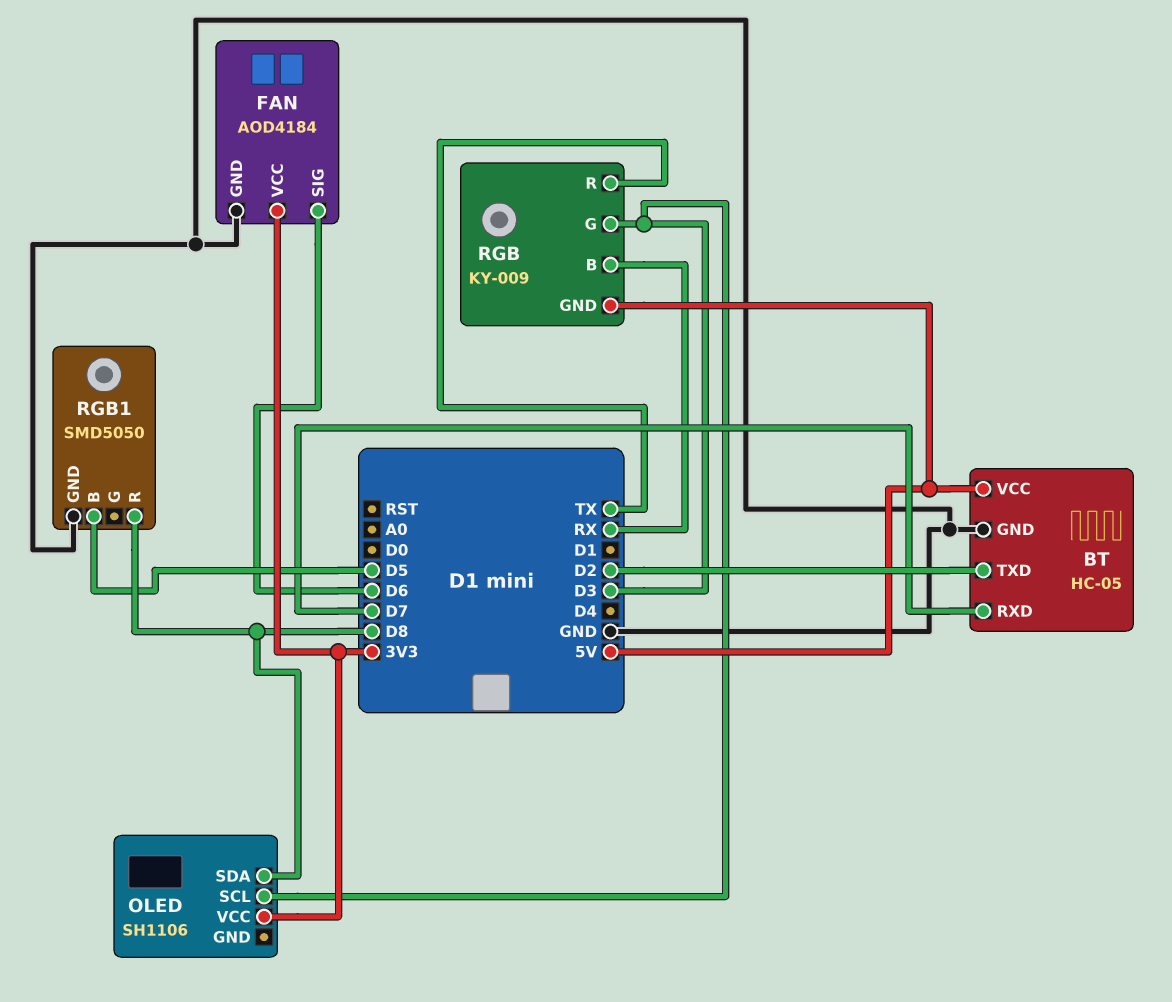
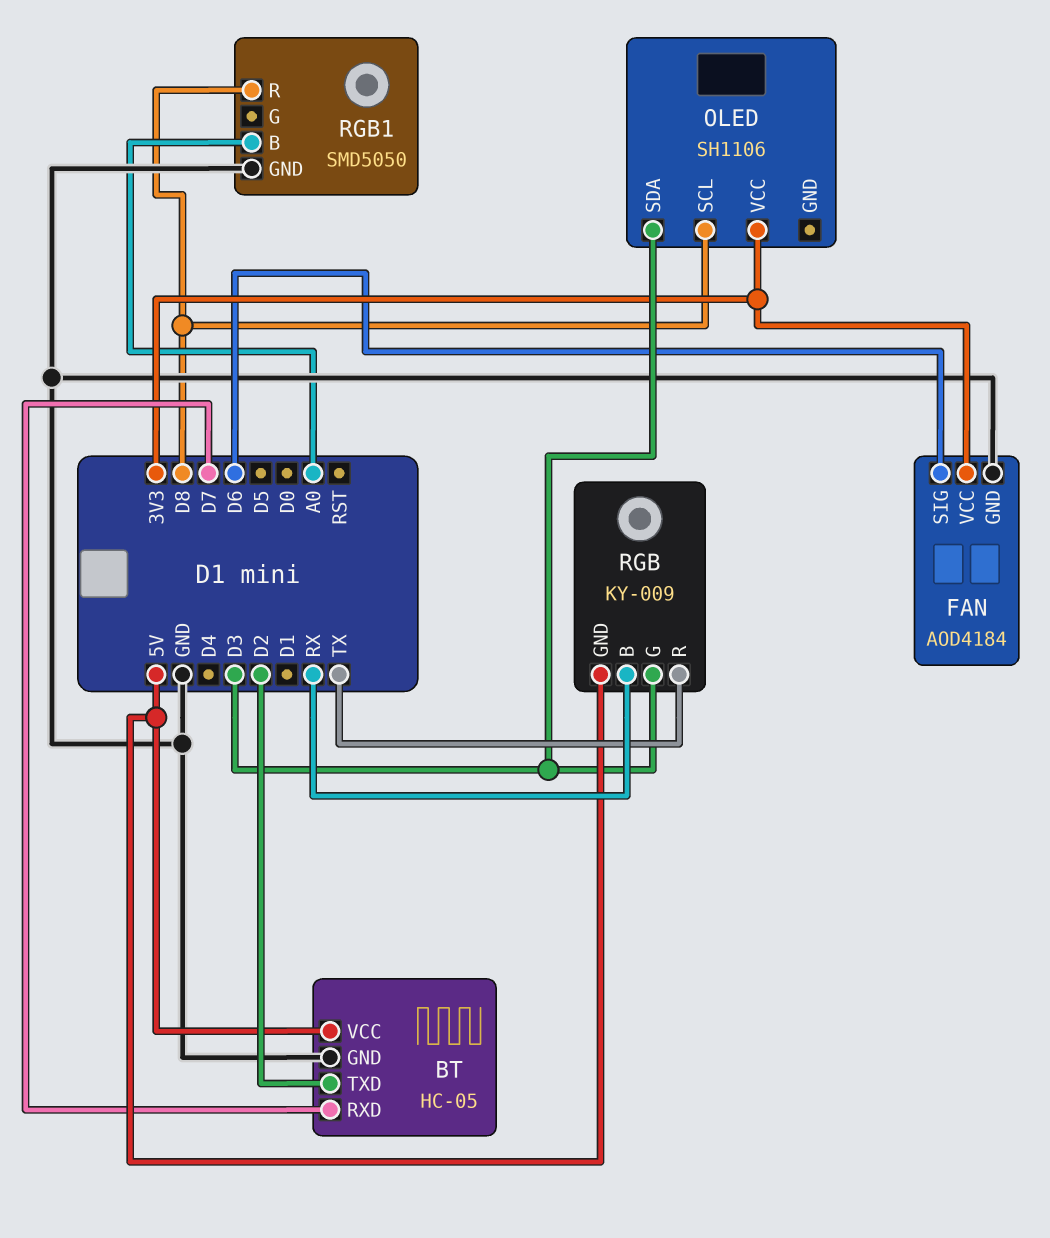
OLED pin SCL: D3 -> D8
OLED pin SDA: D8 -> D3
RGB1 pin B: D5 -> A0

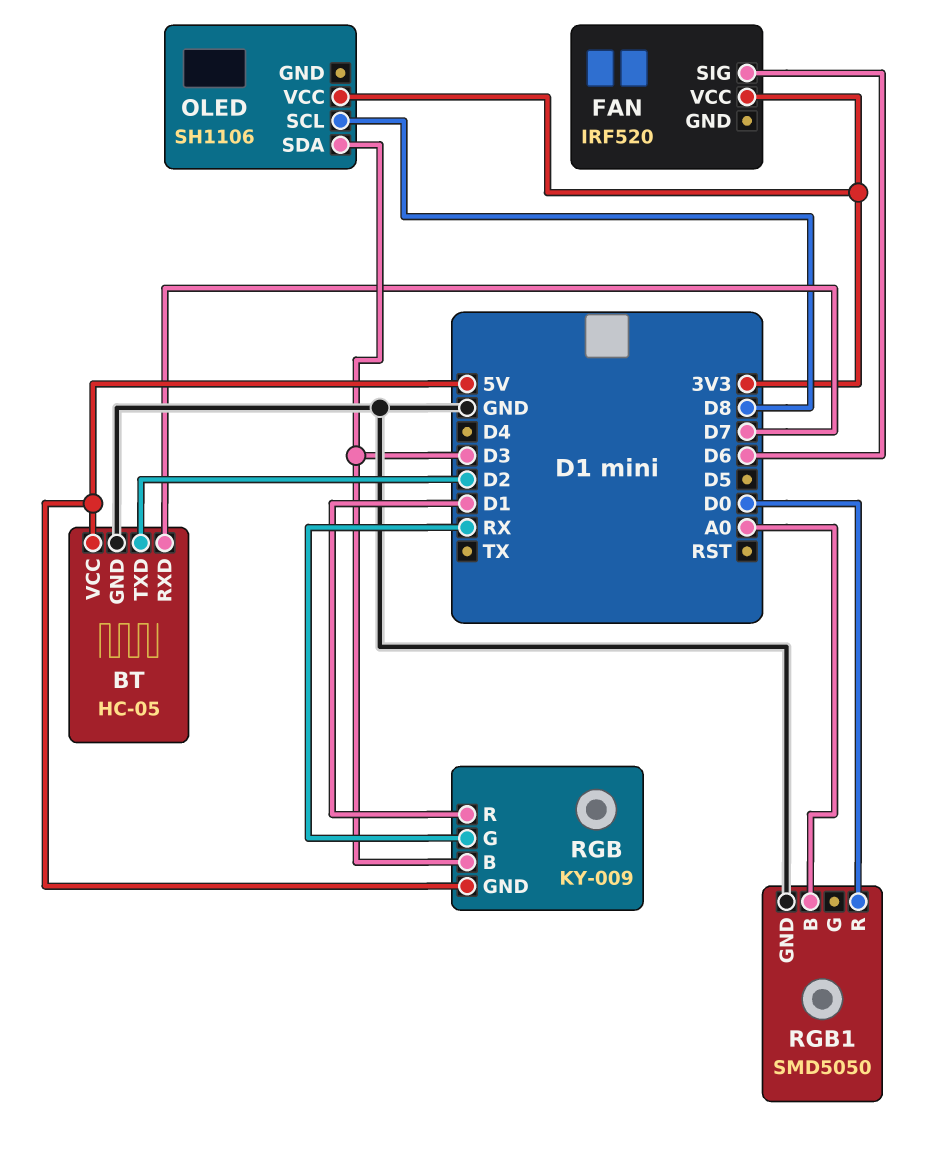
FAN: AOD4184 -> IRF520
FAN pin GND: GND -> none
RGB pin B: RX -> D3
RGB pin G: D3 -> RX
RGB pin R: TX -> D1
RGB1 pin R: D8 -> D0

